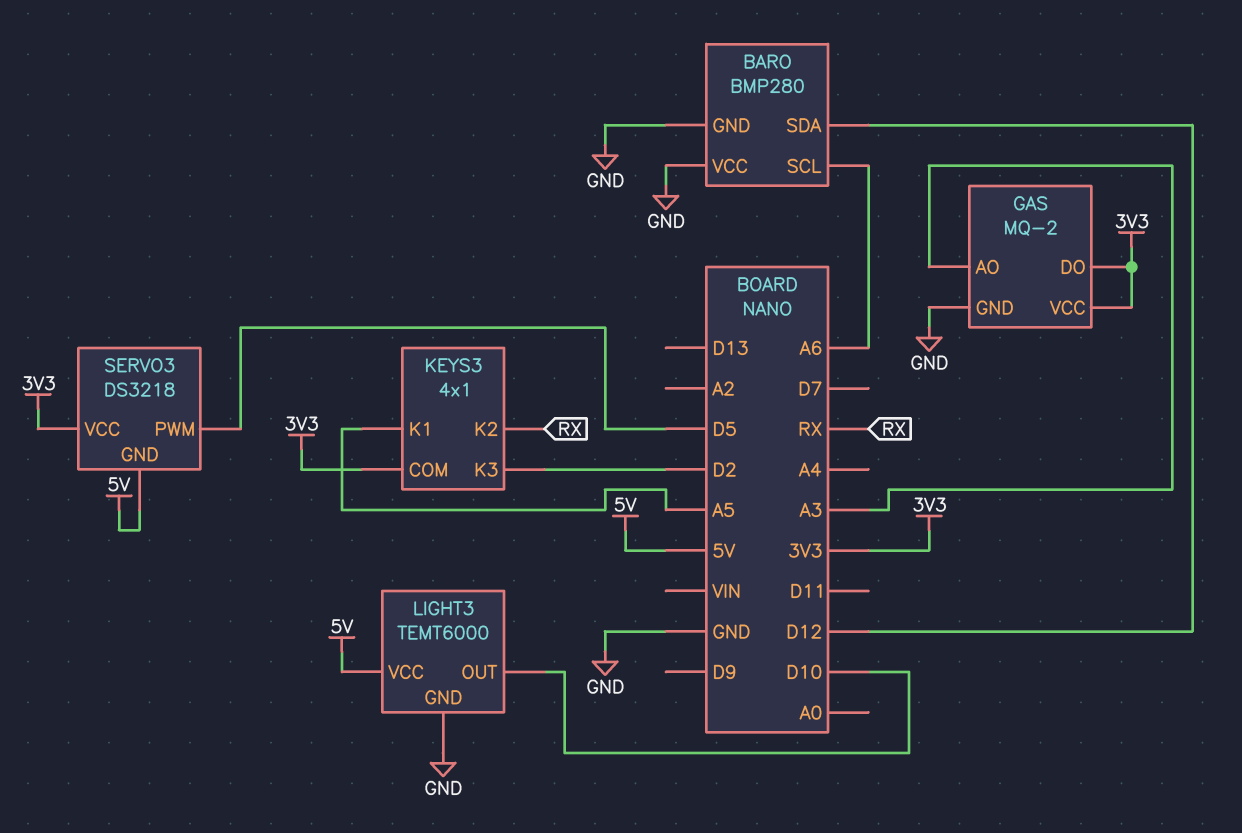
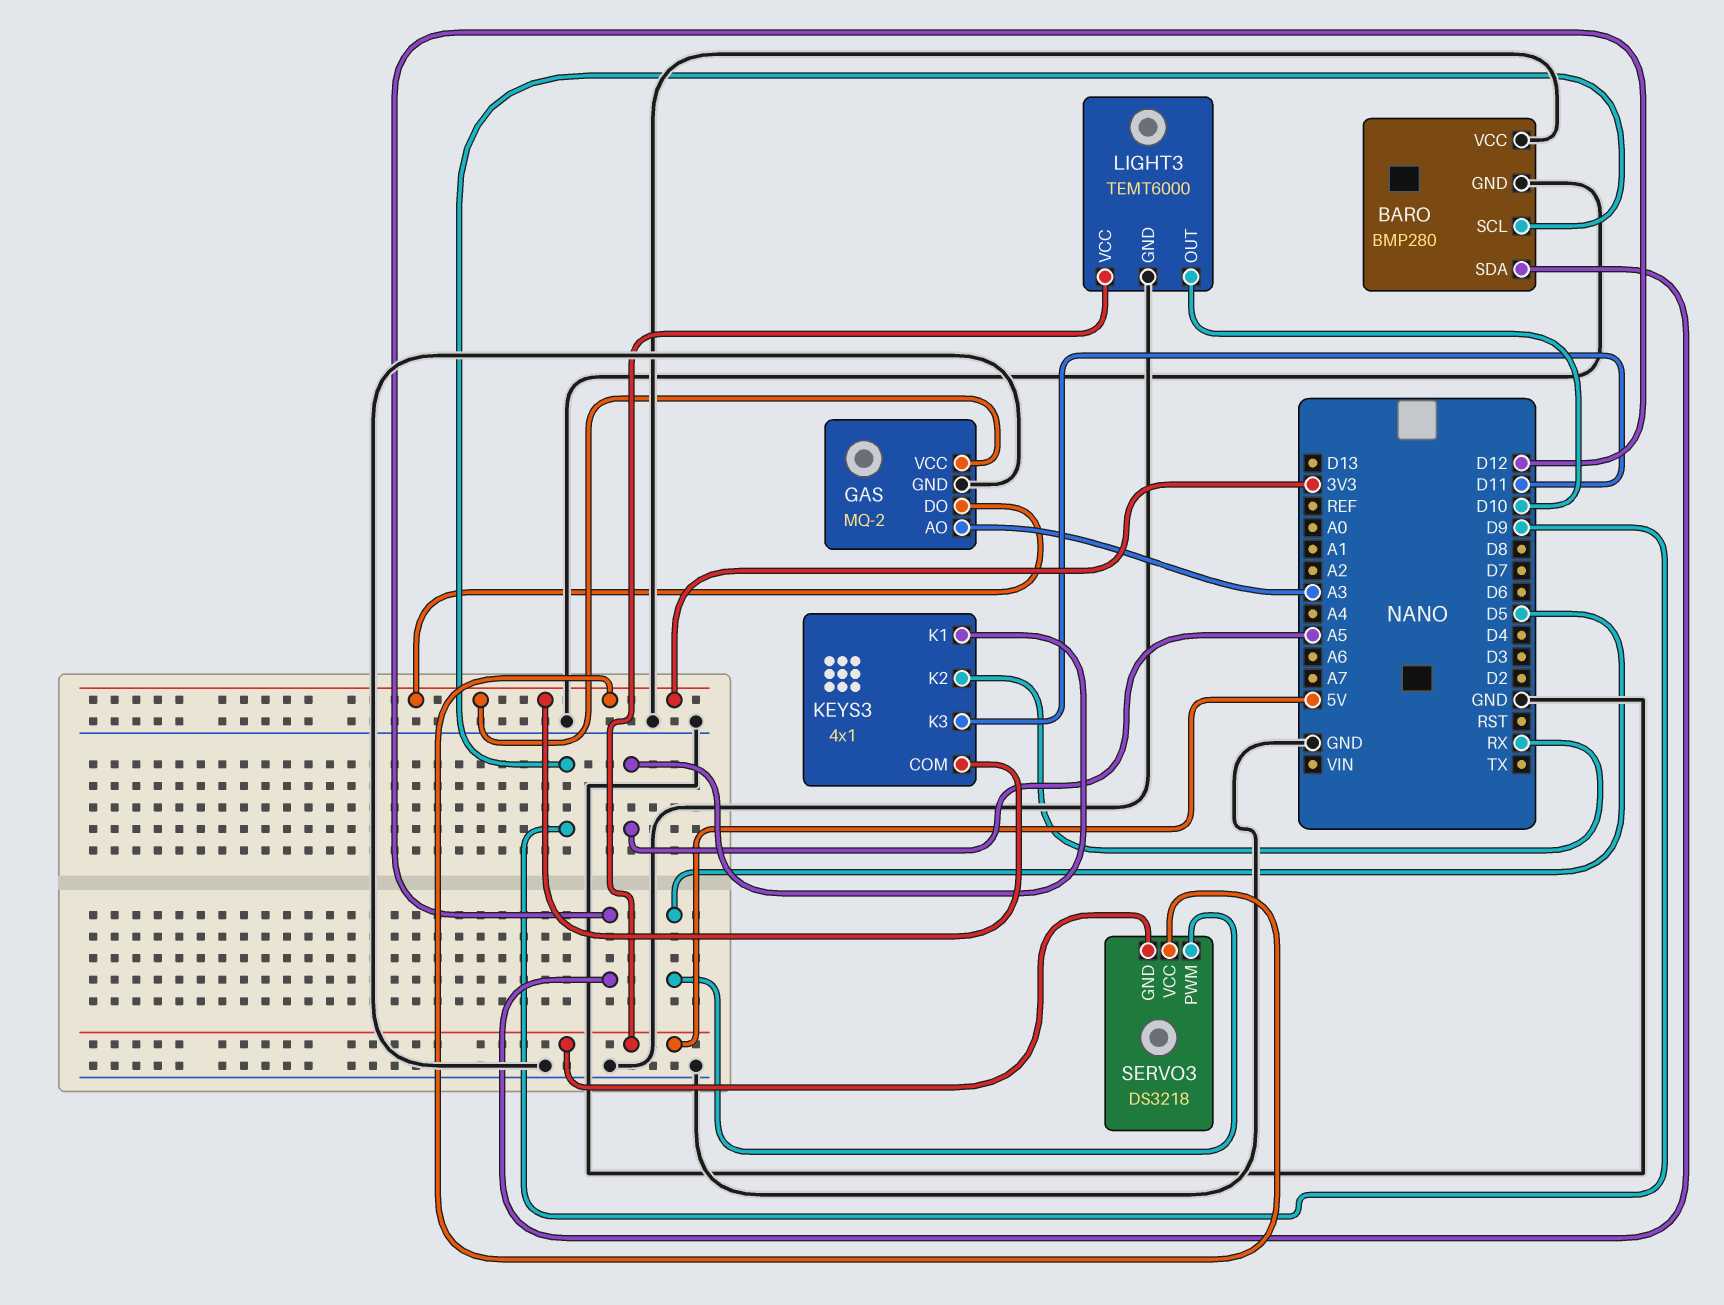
BARO pin SCL: A6 -> D9
KEYS3 pin K3: D2 -> D11

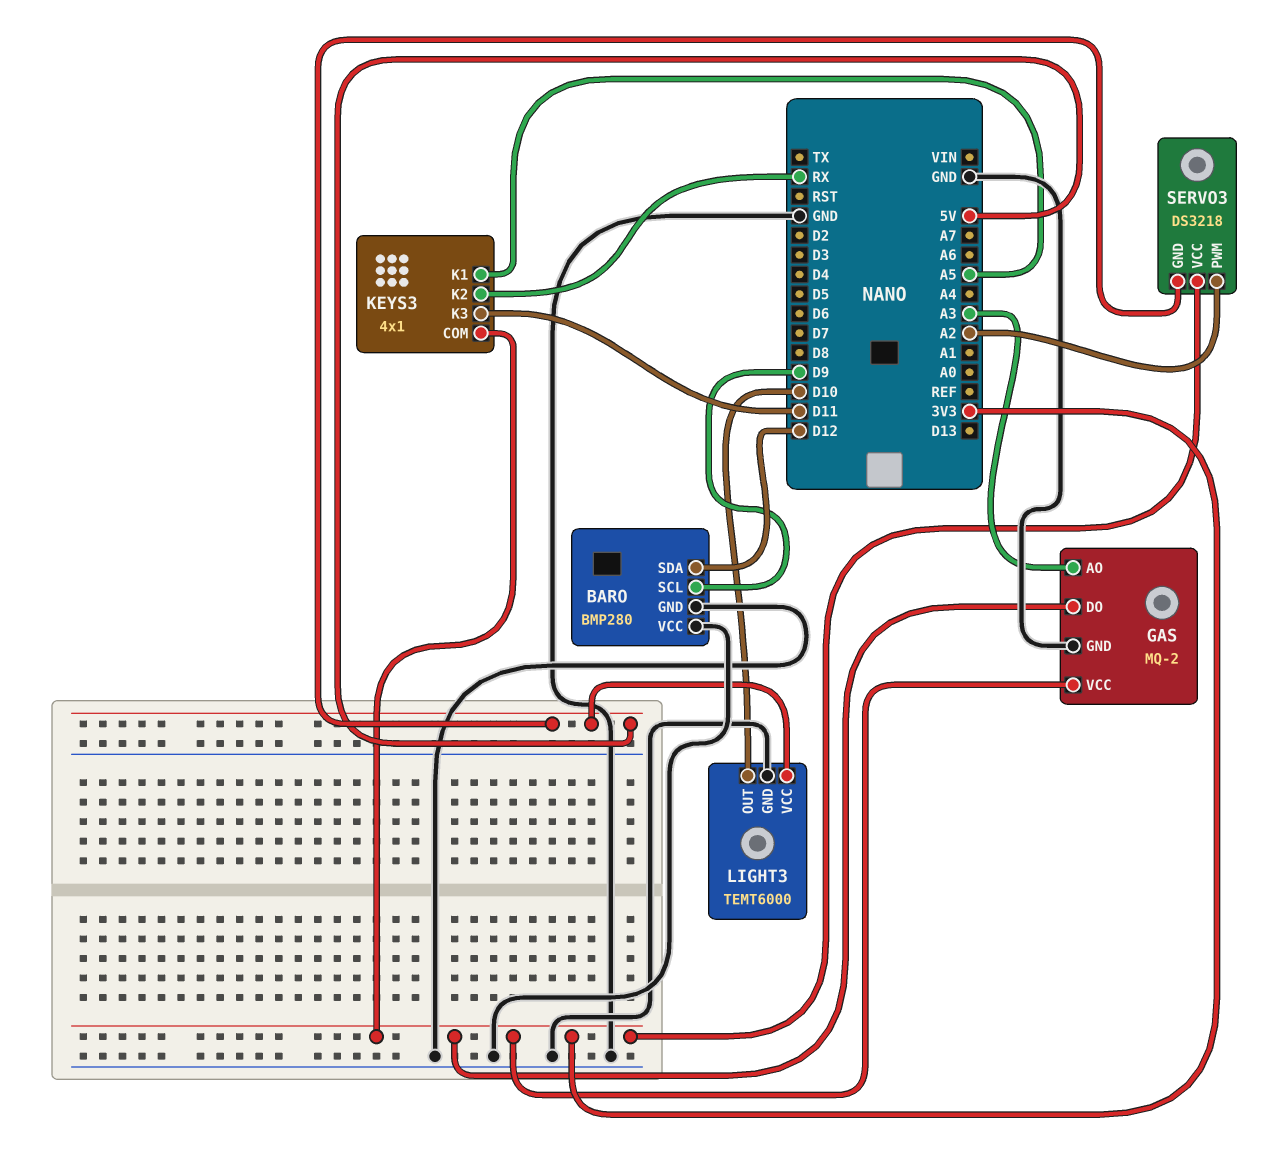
SERVO3 pin PWM: D5 -> A2

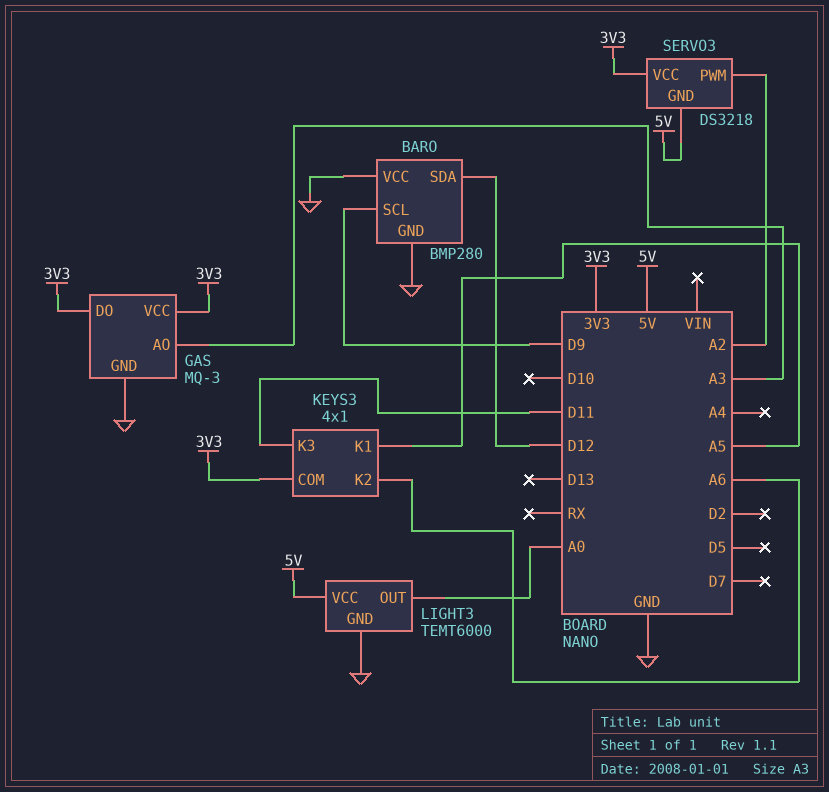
GAS: MQ-2 -> MQ-3
KEYS3 pin K2: RX -> A6
LIGHT3 pin OUT: D10 -> A0

